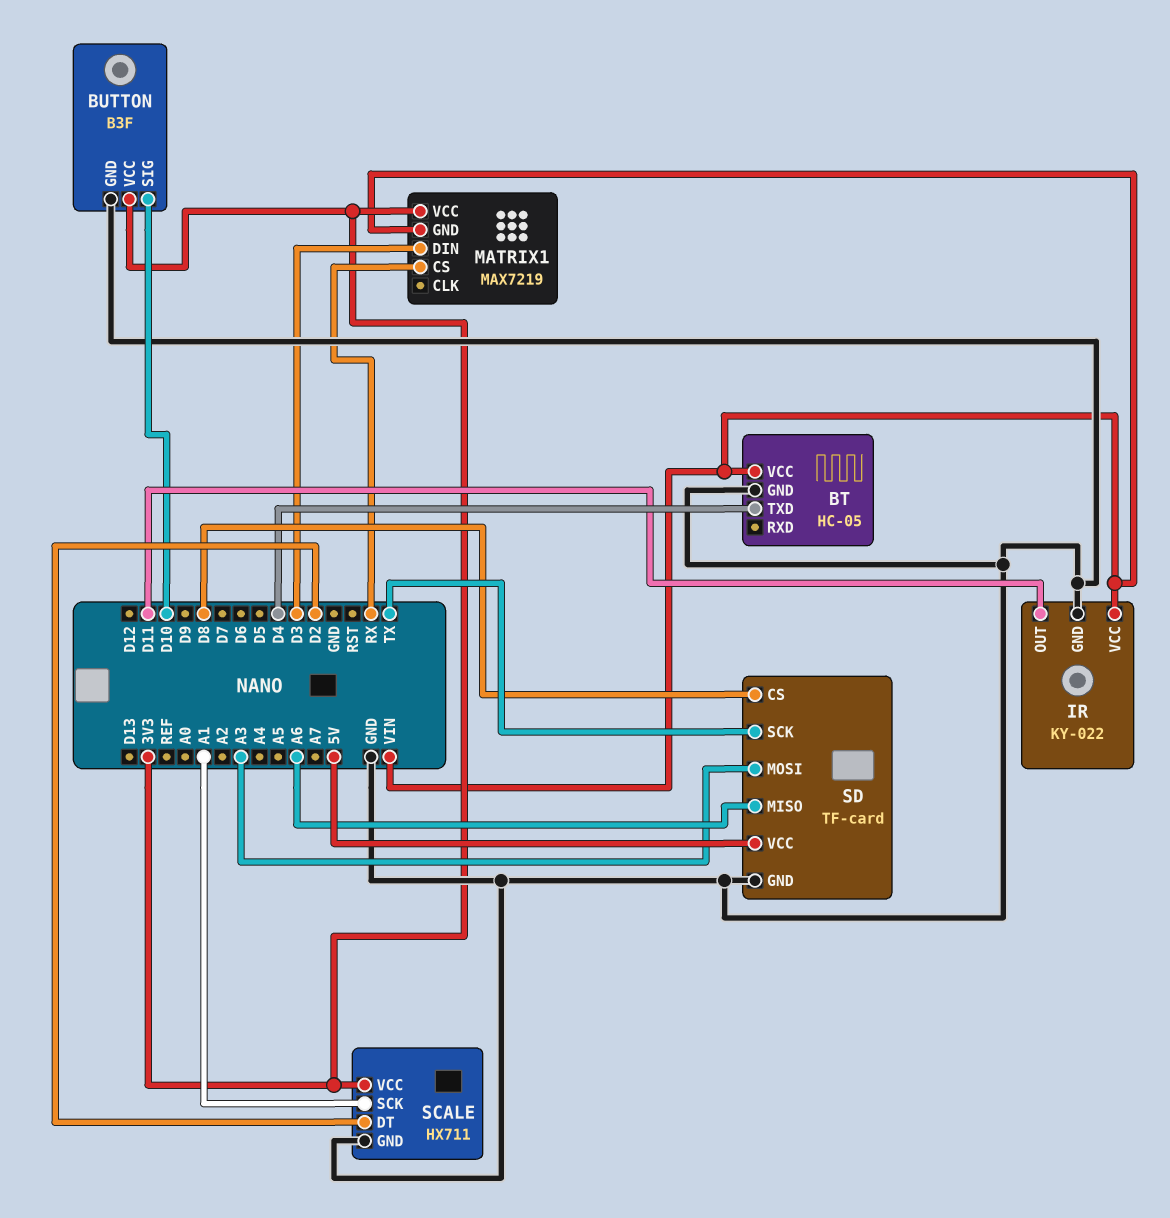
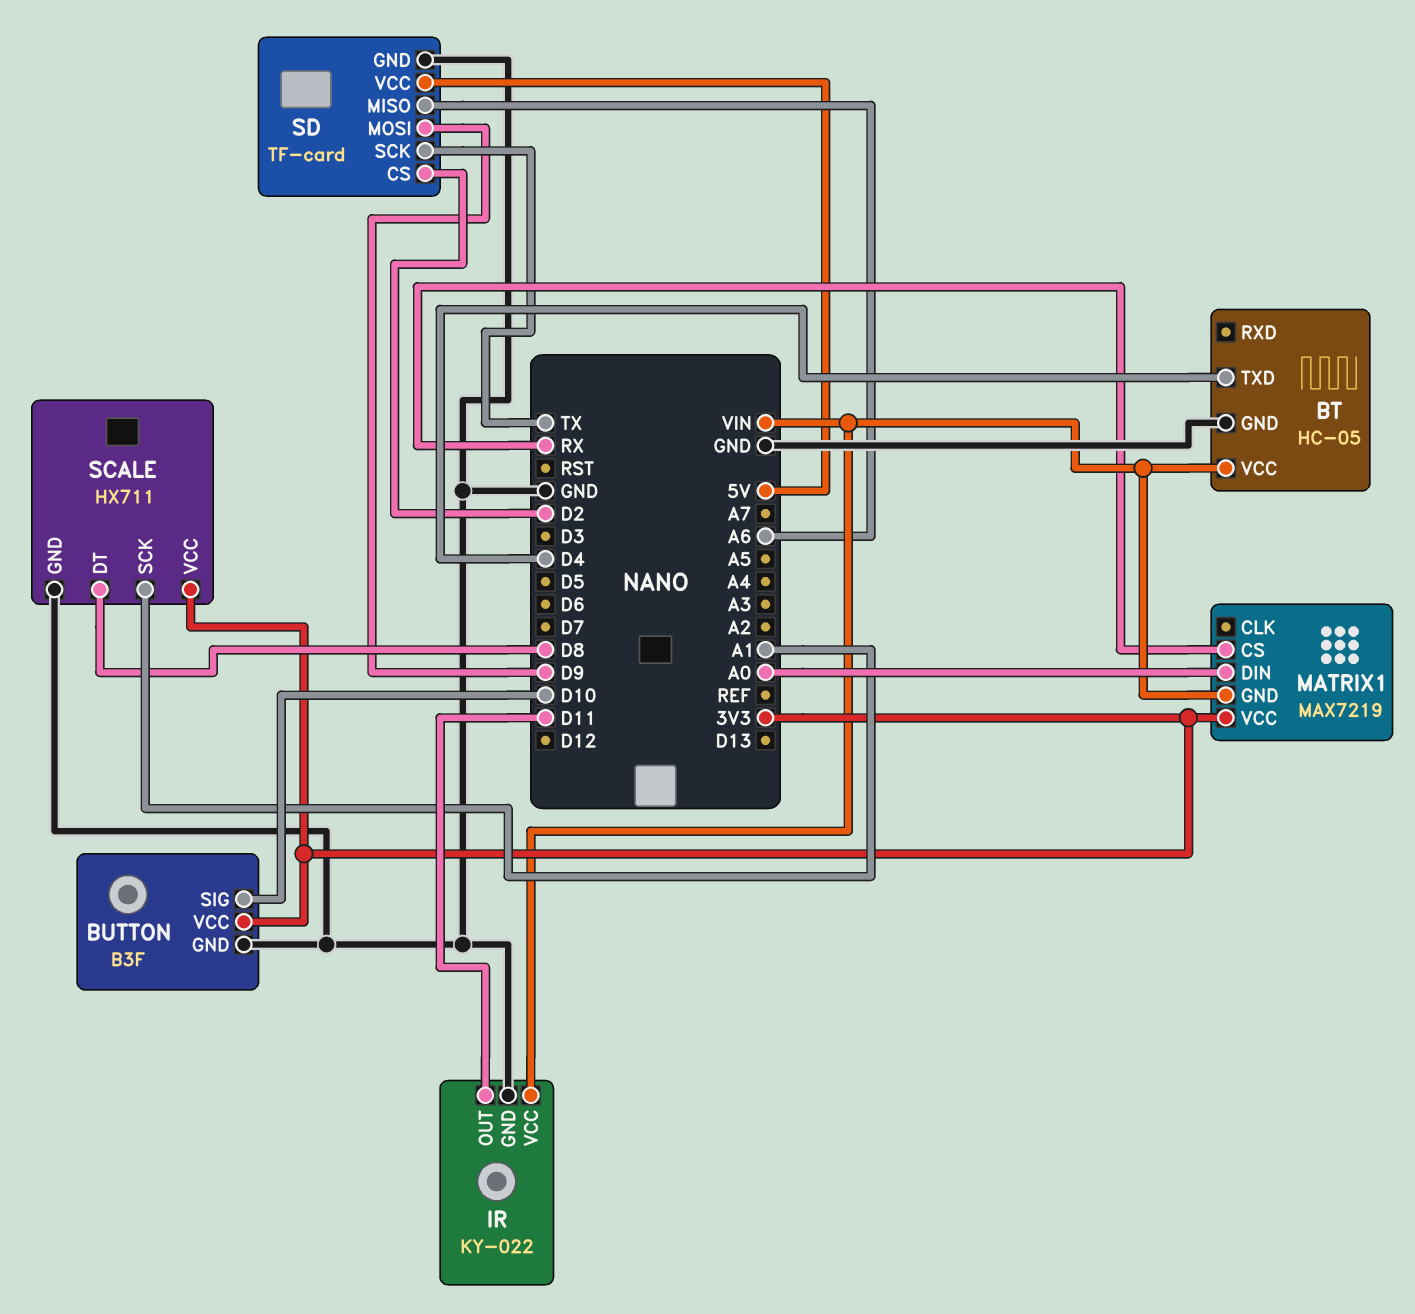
MATRIX1 pin DIN: D3 -> A0
SCALE pin DT: D2 -> D8
SD pin CS: D8 -> D2
SD pin MOSI: A3 -> D9

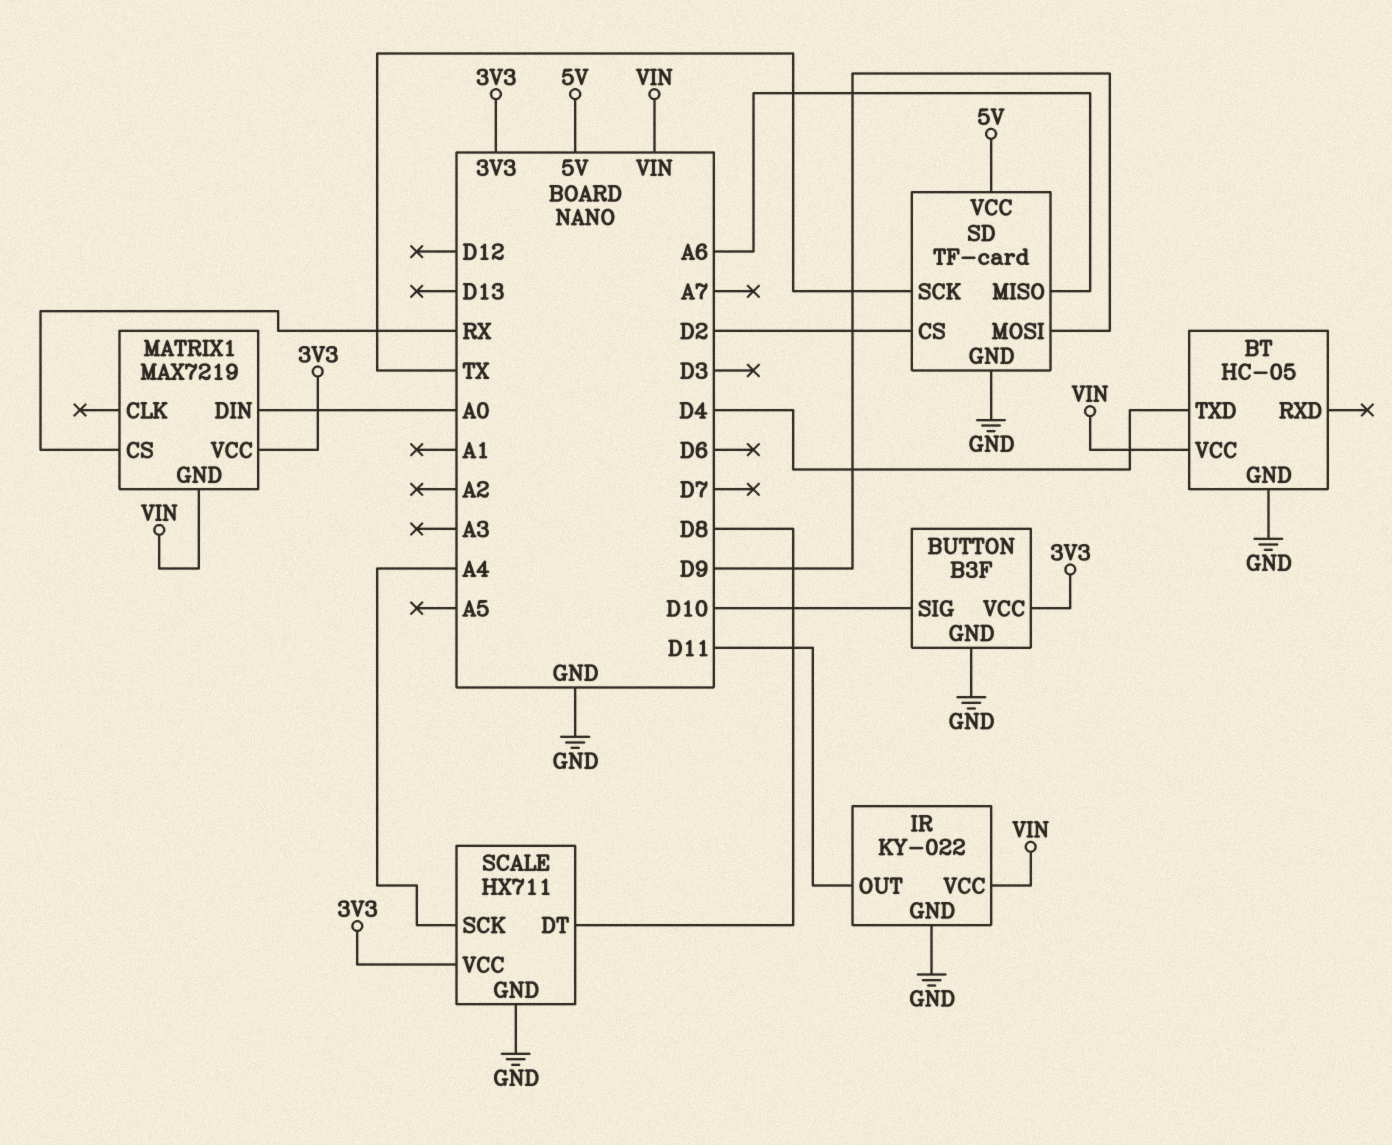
SCALE pin SCK: A1 -> A4

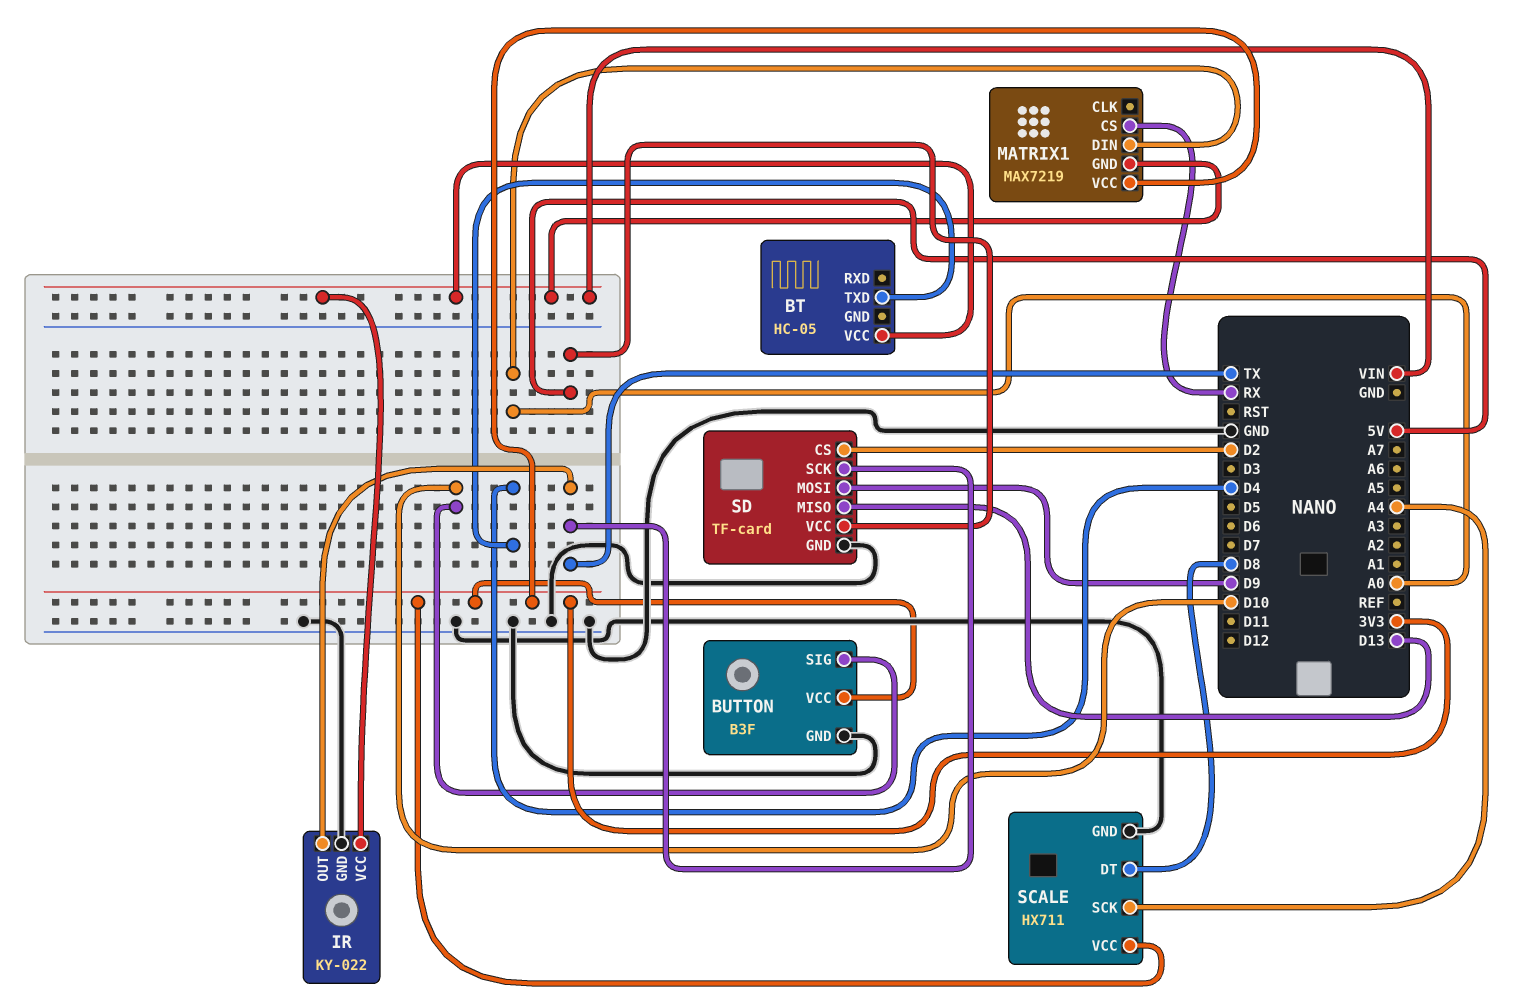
BT pin GND: GND -> none
IR pin OUT: D11 -> TX
SD pin MISO: A6 -> D13

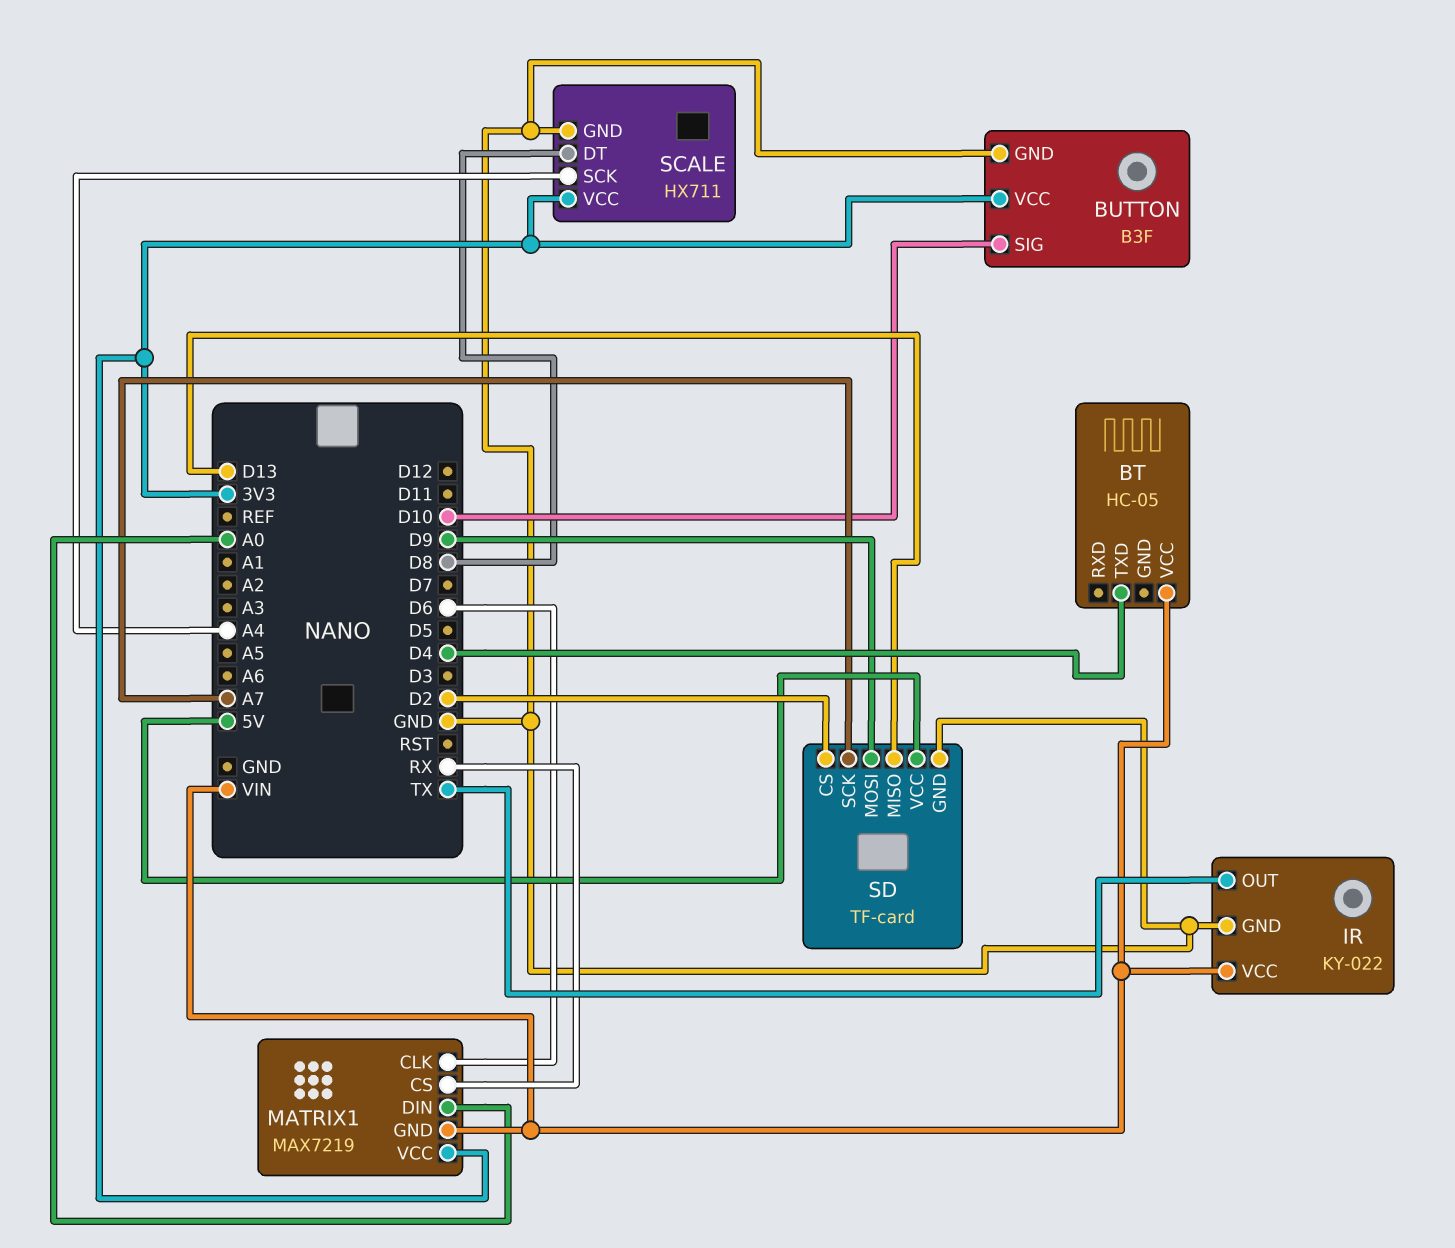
MATRIX1 pin CLK: none -> D6
SD pin SCK: TX -> A7

